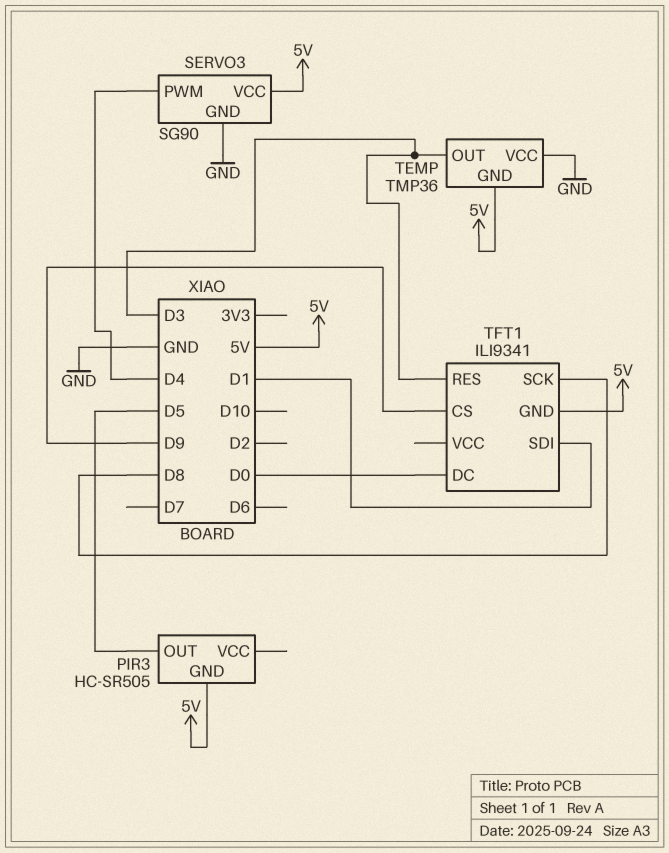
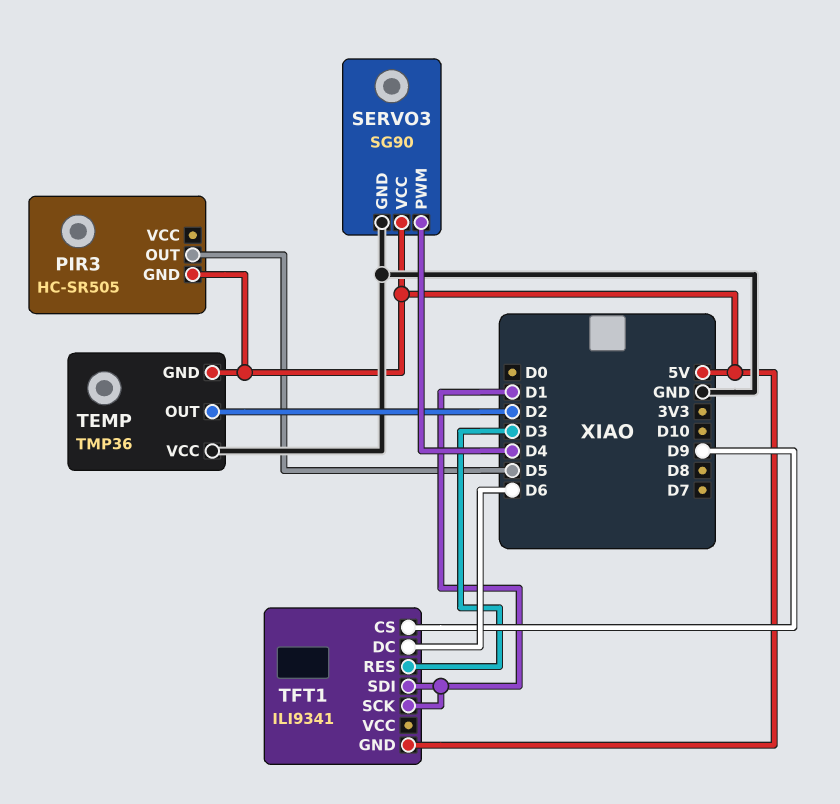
TEMP pin OUT: D3 -> D2
TFT1 pin DC: D0 -> D6
TFT1 pin SCK: D8 -> D1

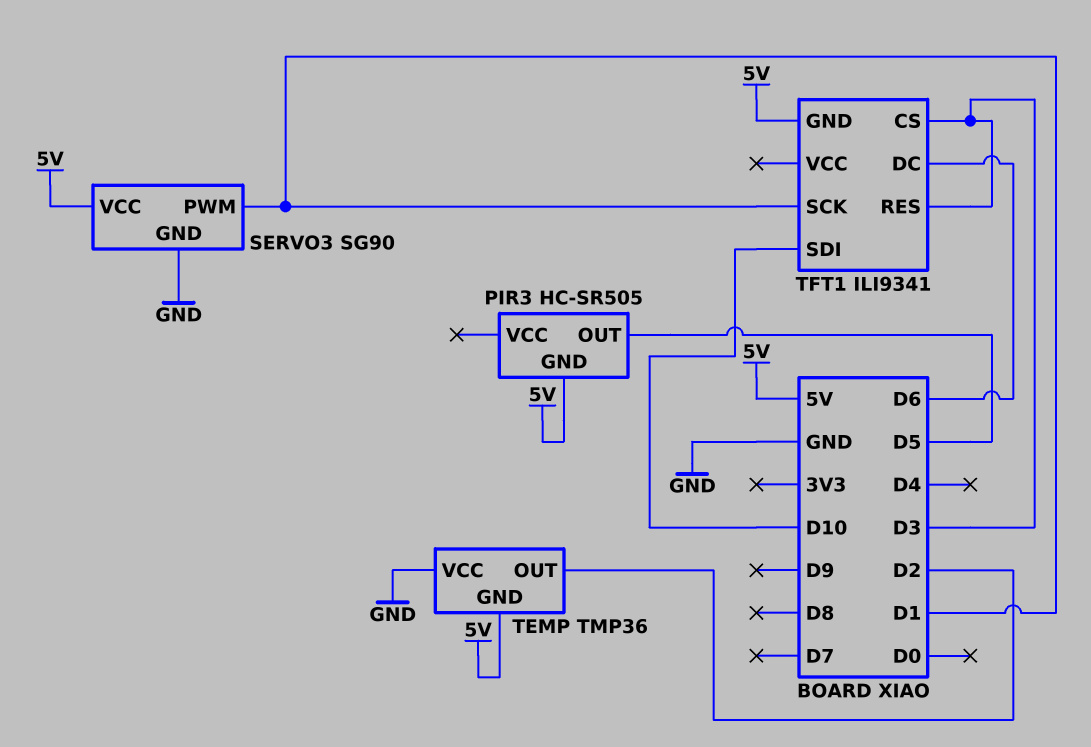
SERVO3 pin PWM: D4 -> D1
TFT1 pin CS: D9 -> D3
TFT1 pin SDI: D1 -> D10

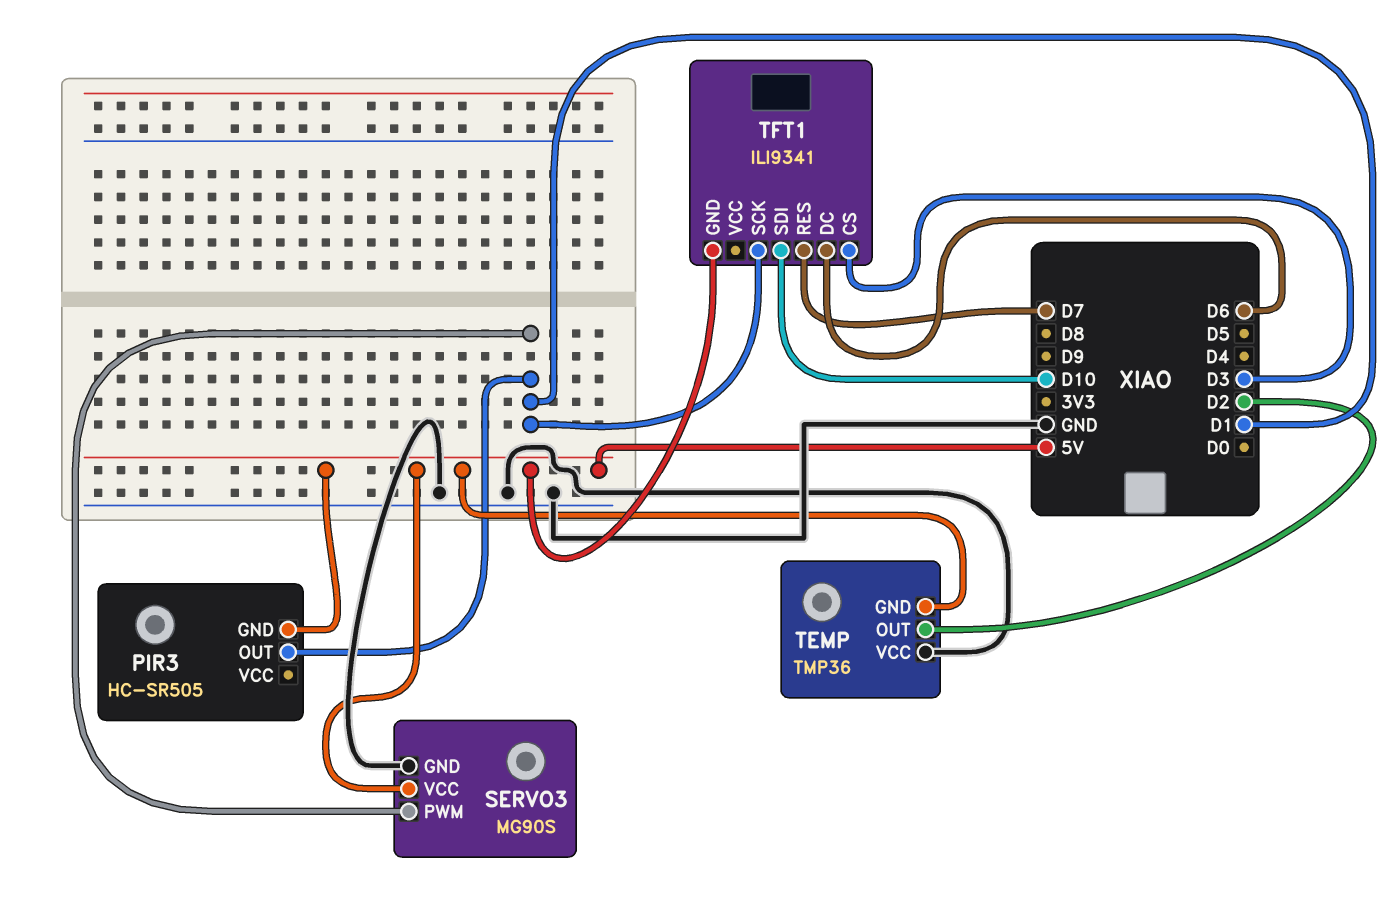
PIR3 pin OUT: D5 -> D1
SERVO3: SG90 -> MG90S
TFT1 pin RES: D3 -> D7

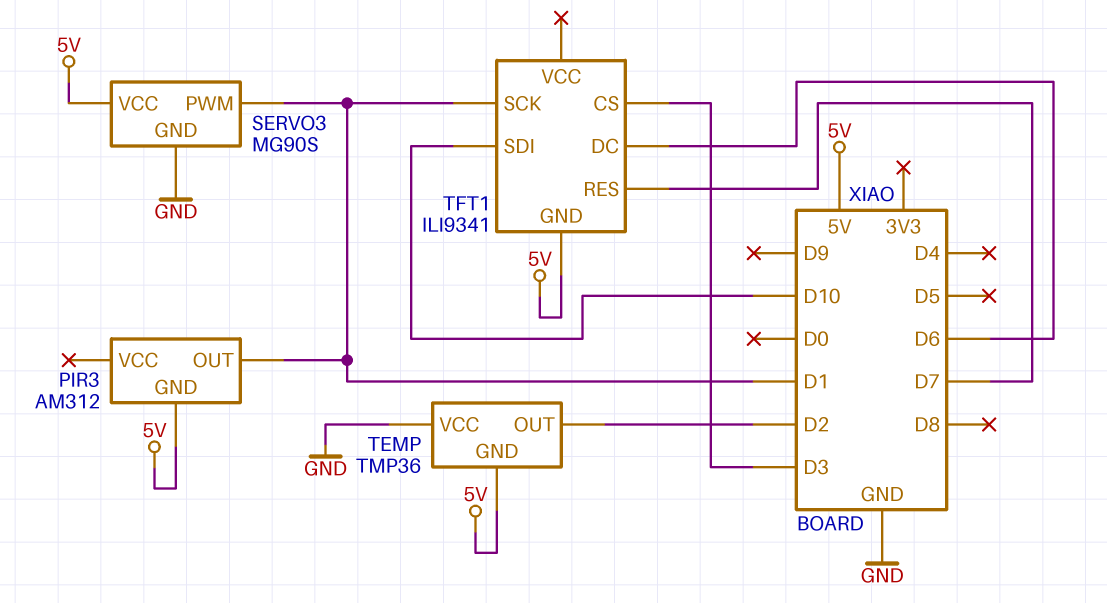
PIR3: HC-SR505 -> AM312

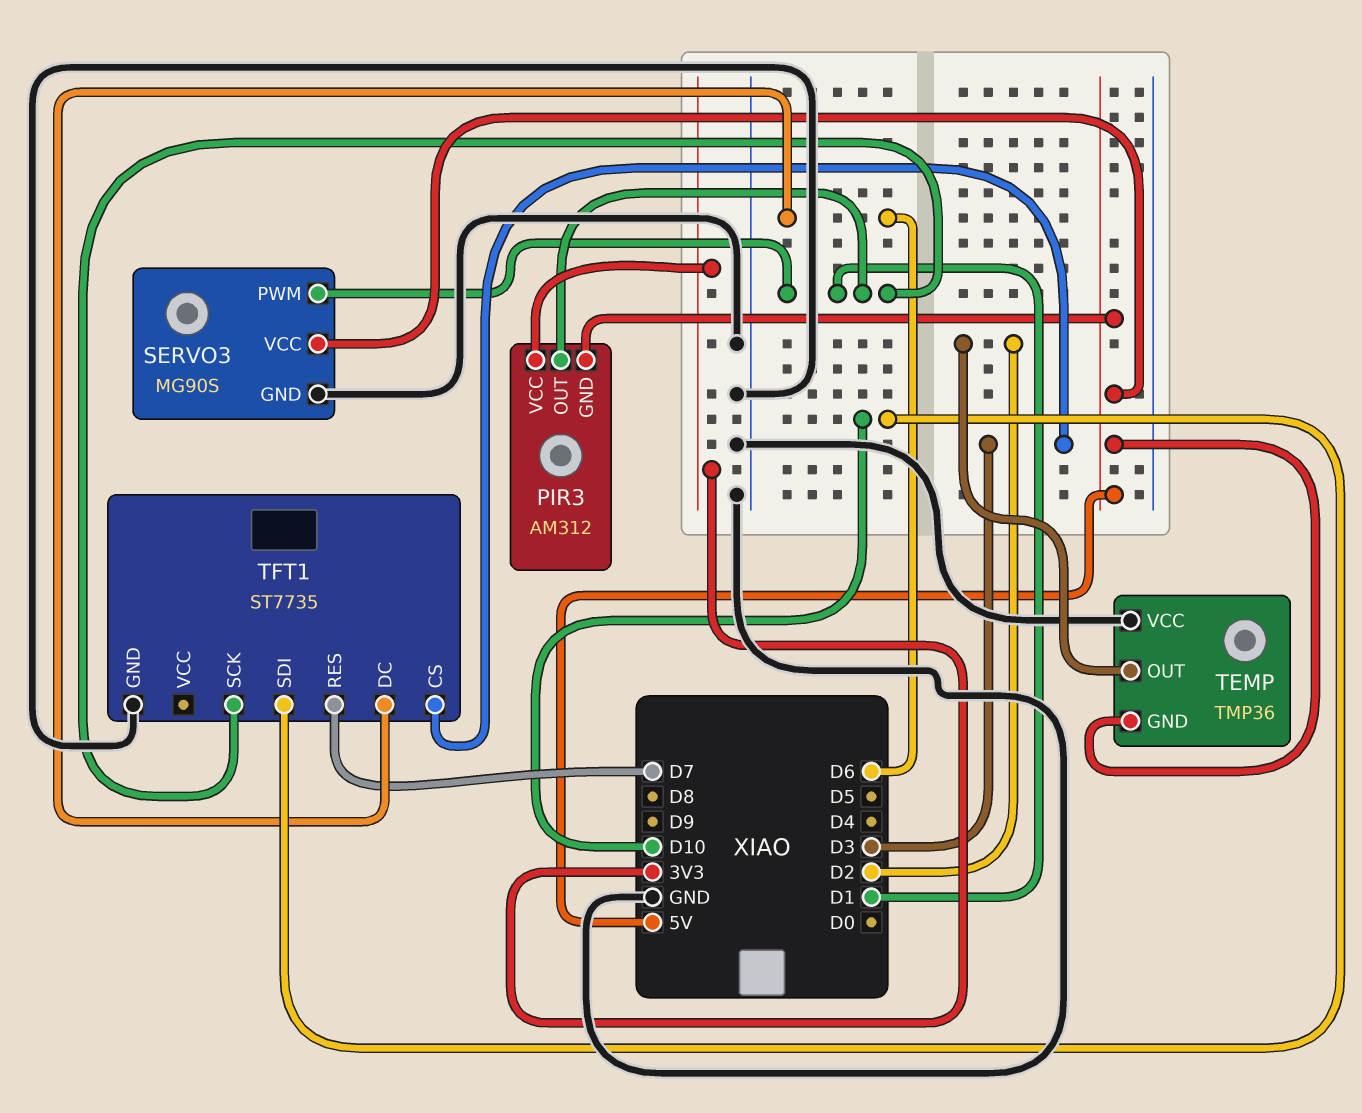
PIR3 pin VCC: none -> 3V3
TFT1: ILI9341 -> ST7735
TFT1 pin GND: 5V -> GND

